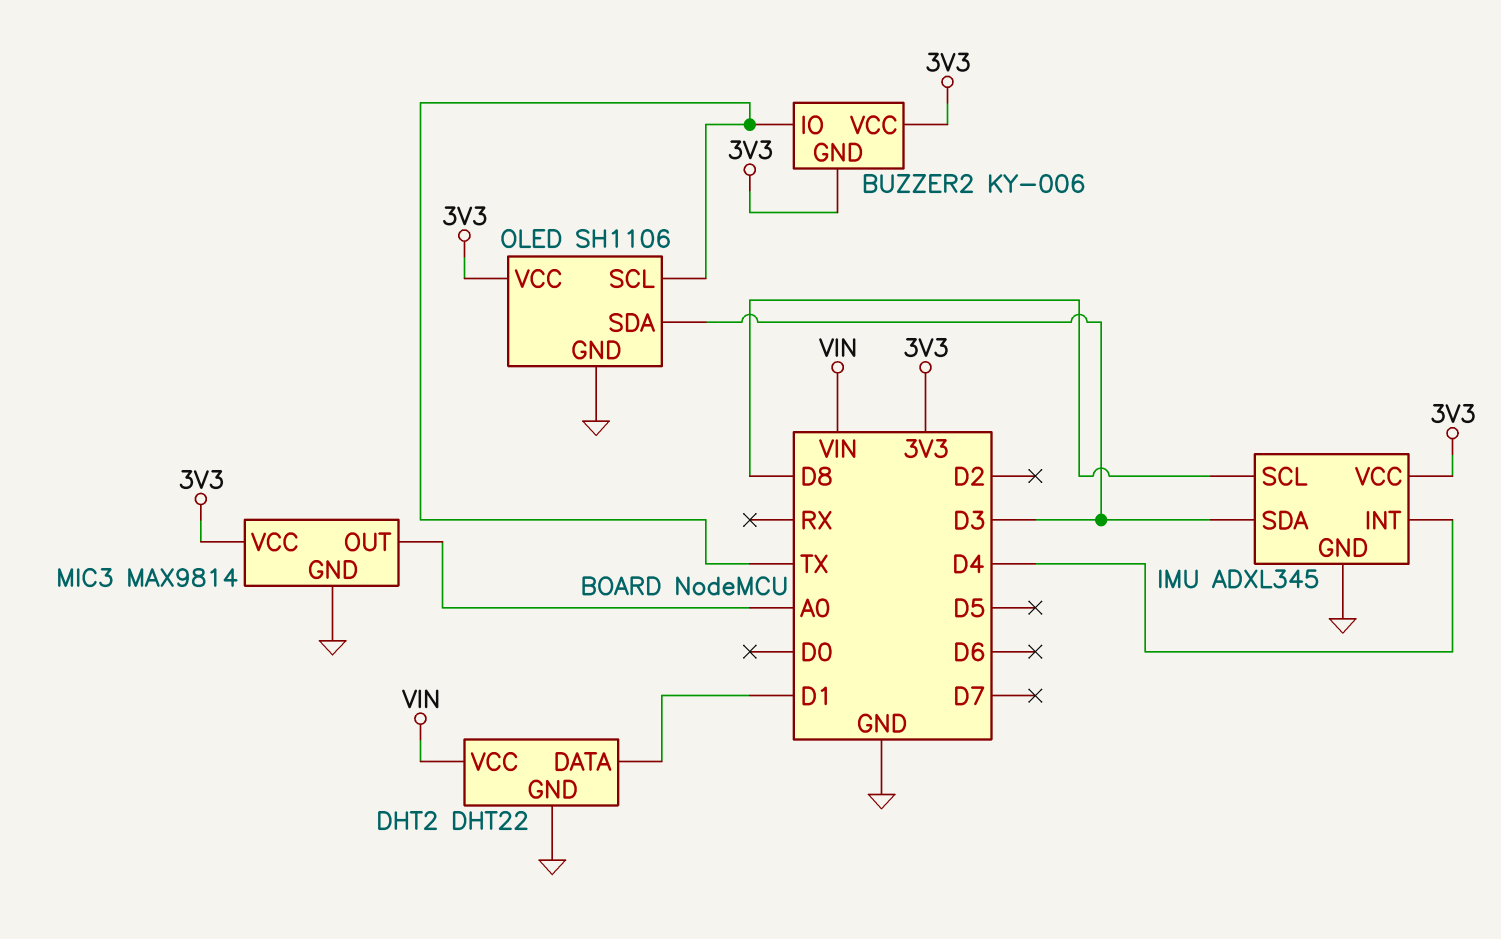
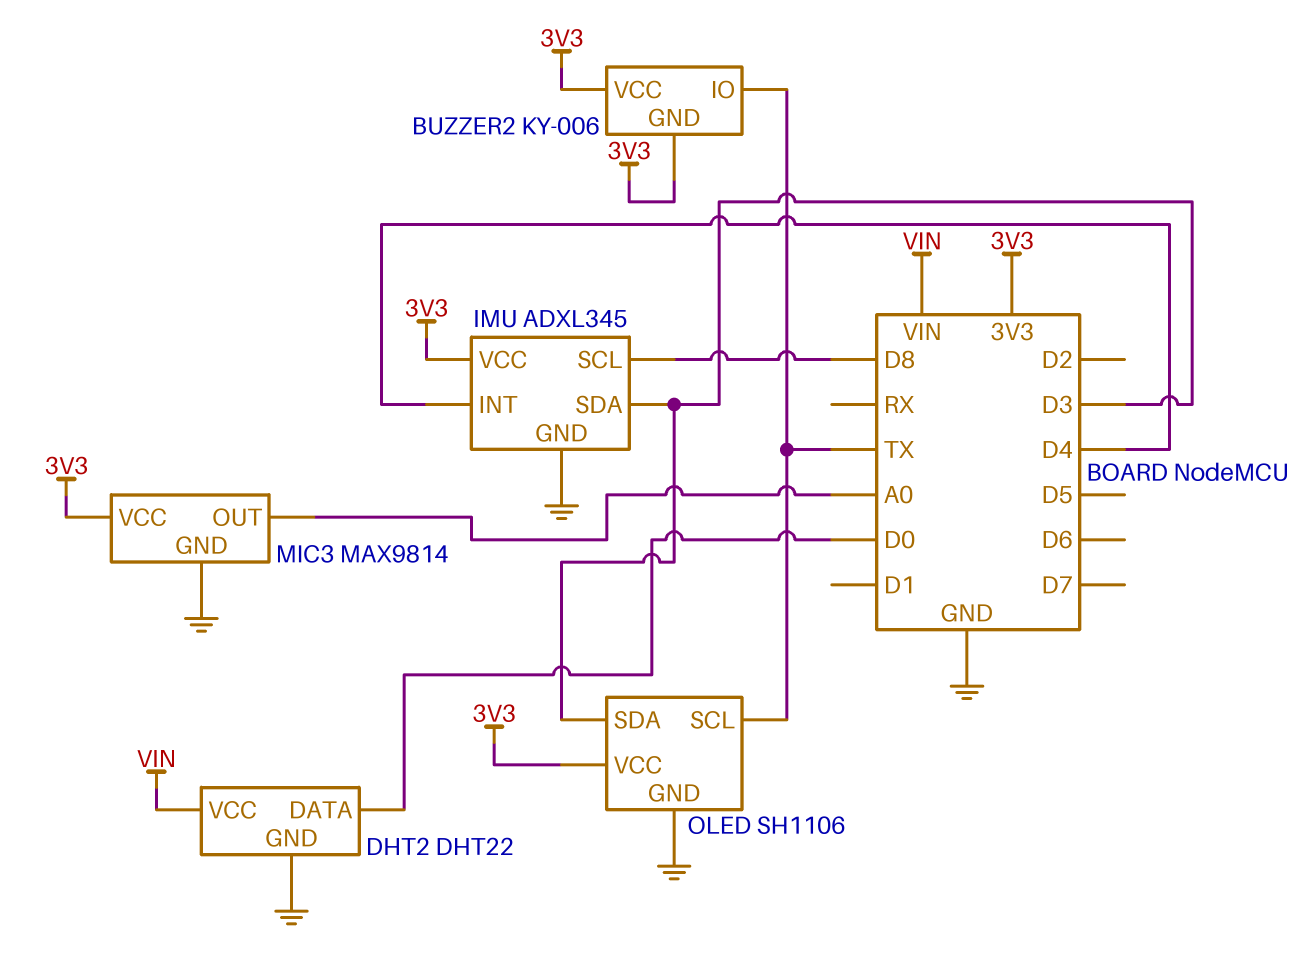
DHT2 pin DATA: D1 -> D0

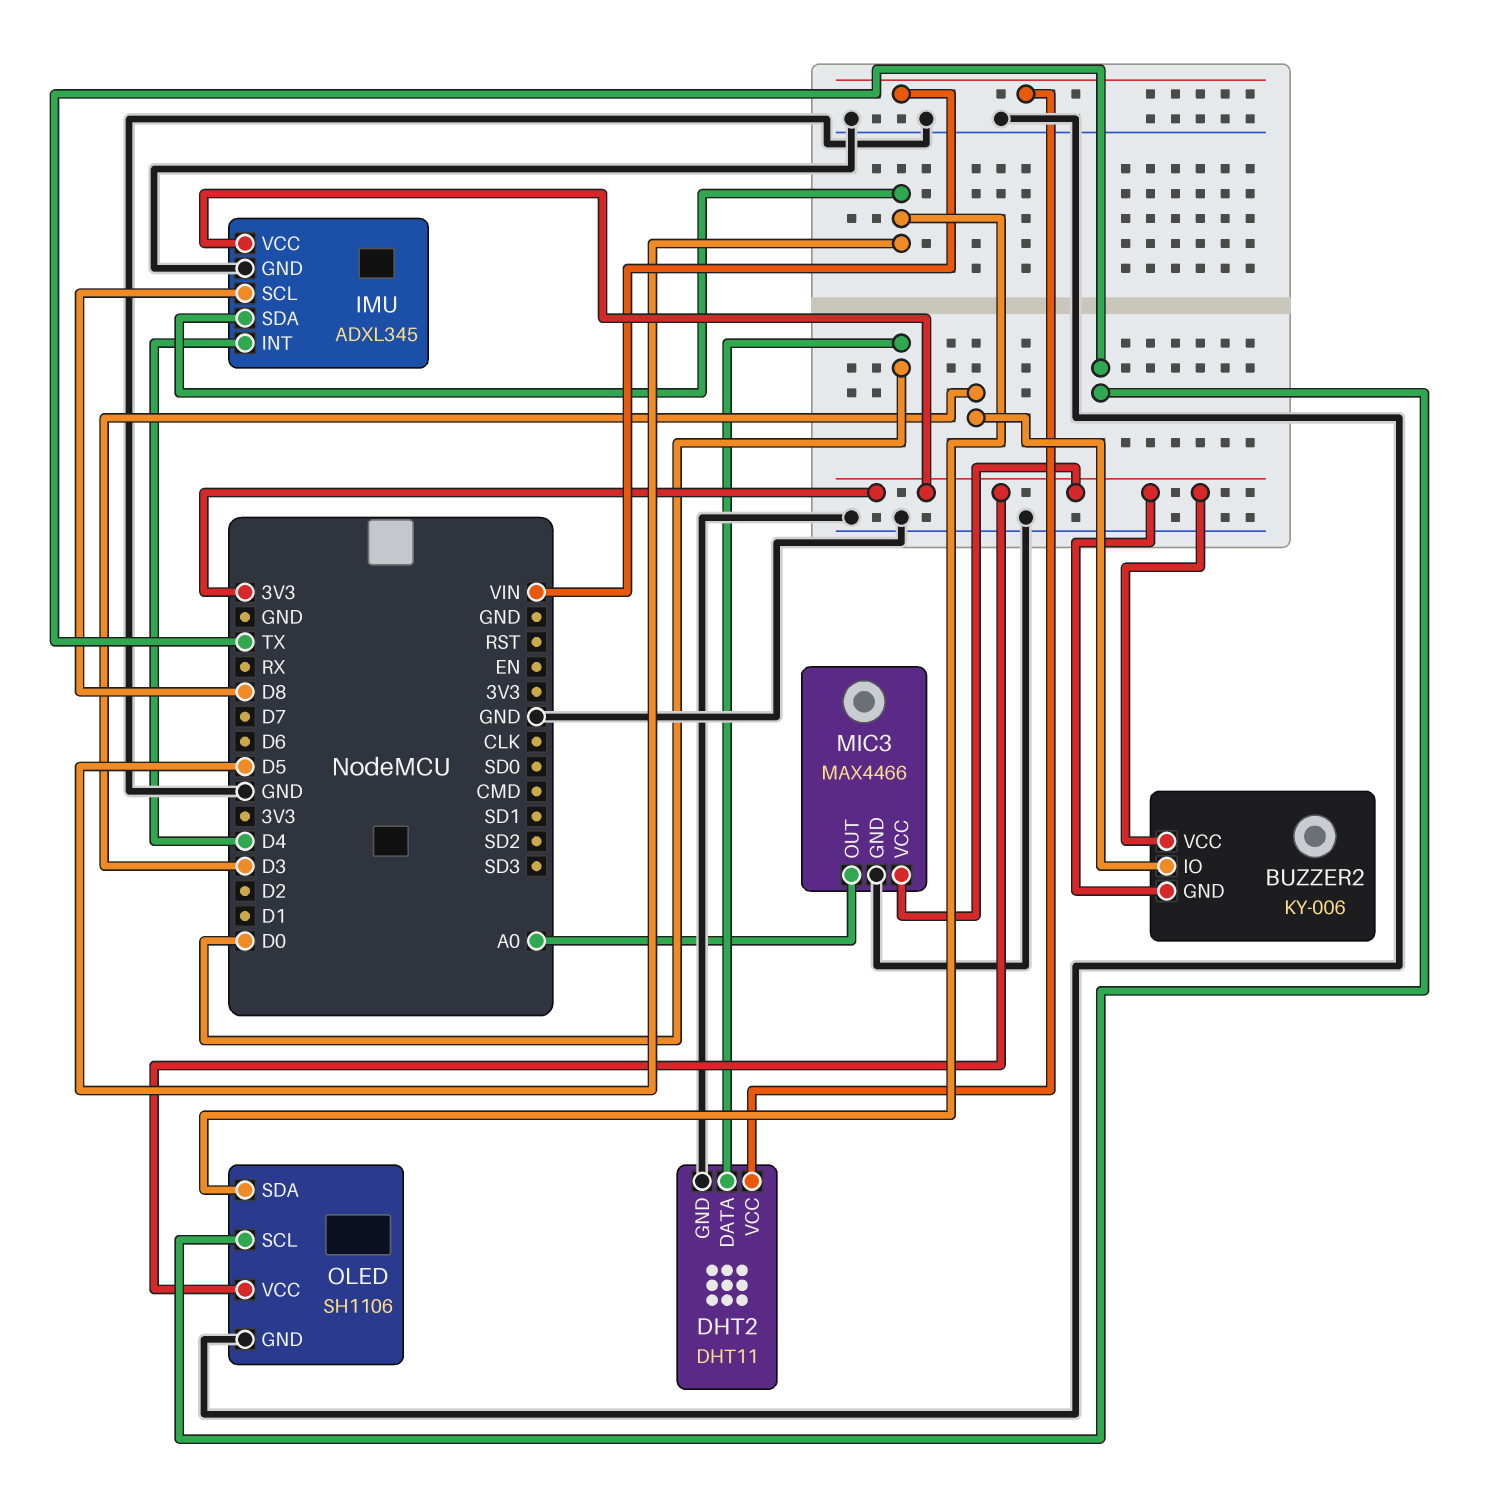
BUZZER2 pin IO: TX -> D3
DHT2: DHT22 -> DHT11
IMU pin SDA: D3 -> D5
MIC3: MAX9814 -> MAX4466
OLED pin SDA: D3 -> D5

